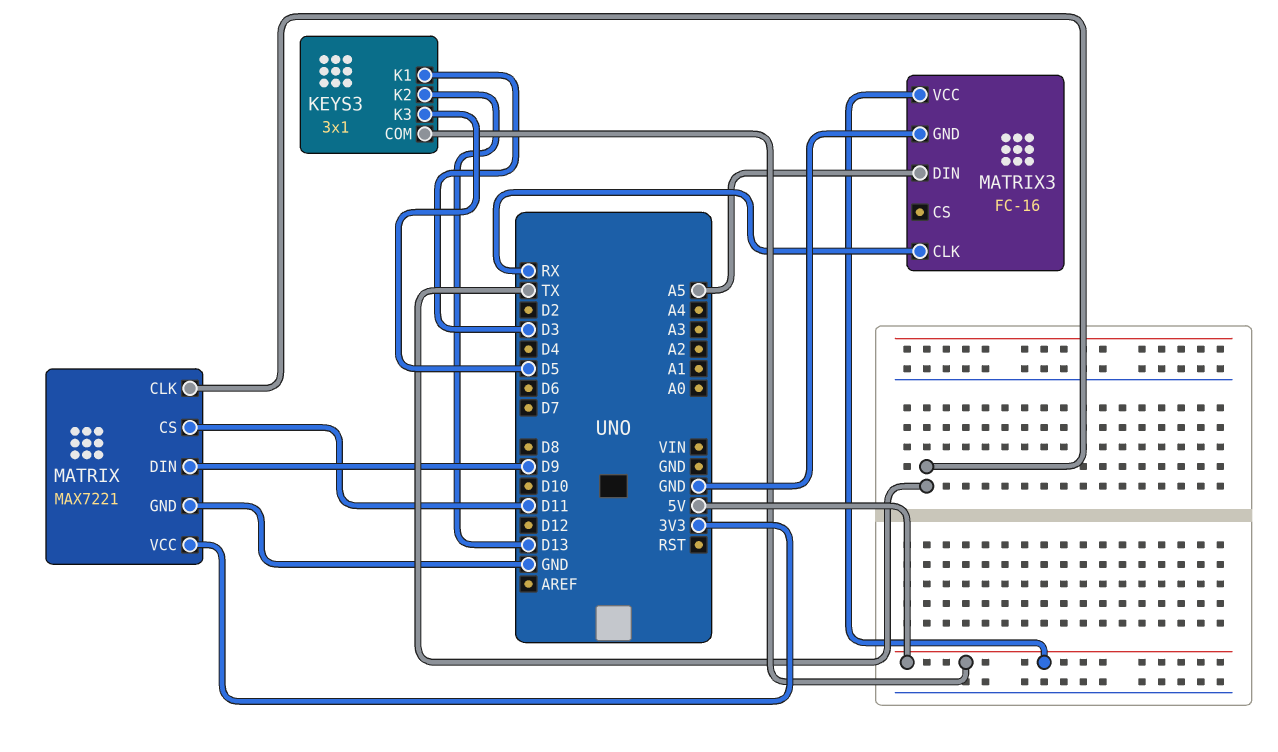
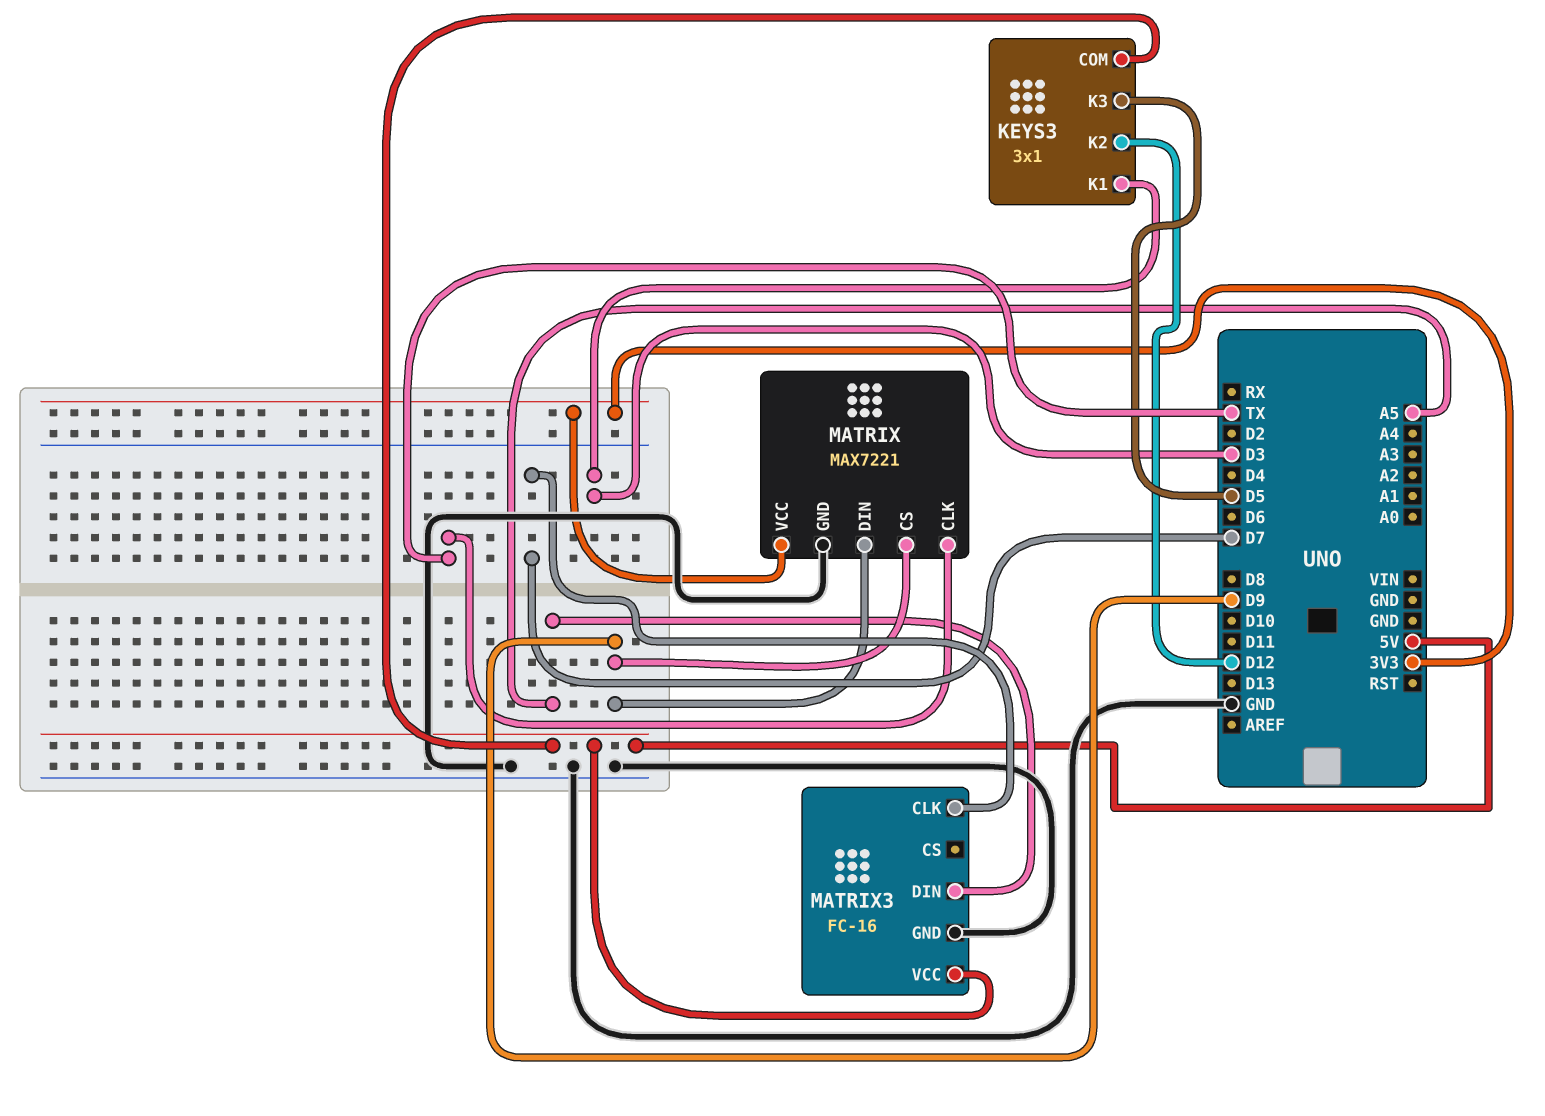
KEYS3 pin K2: D13 -> D12
MATRIX pin CS: D11 -> D9
MATRIX3 pin CLK: RX -> D7

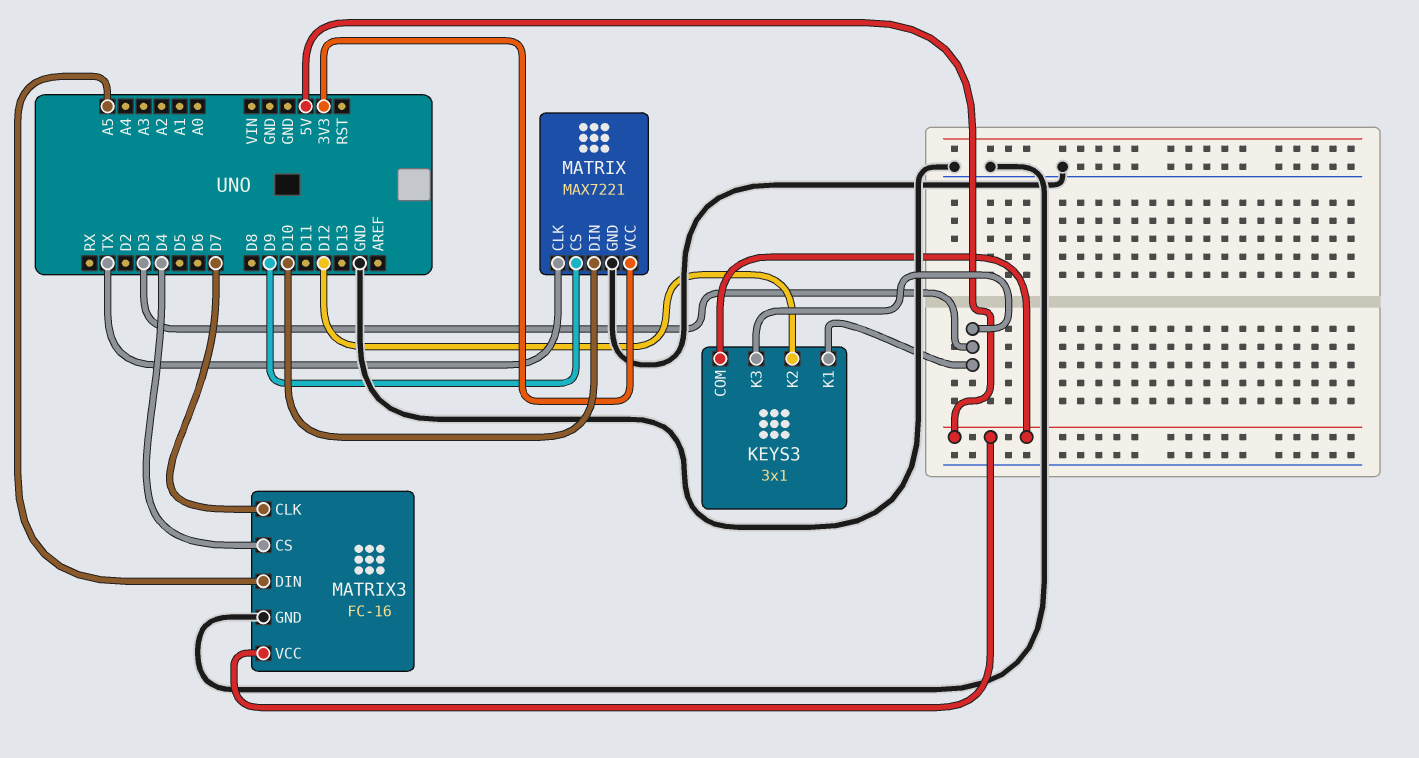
KEYS3 pin K3: D5 -> D3
MATRIX pin DIN: D9 -> D10
MATRIX3 pin CS: none -> D4

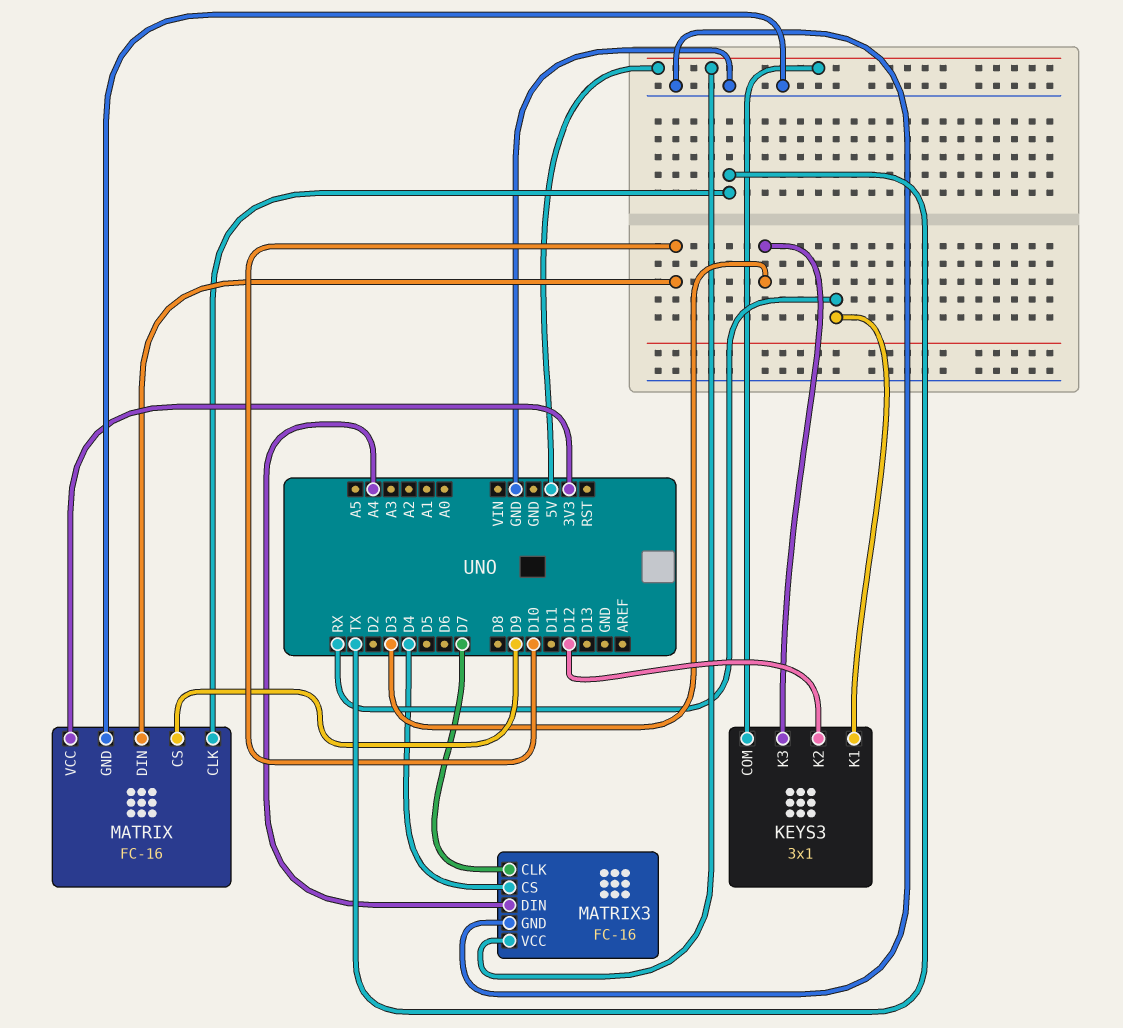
KEYS3 pin K1: D3 -> RX
MATRIX: MAX7221 -> FC-16
MATRIX3 pin DIN: A5 -> A4

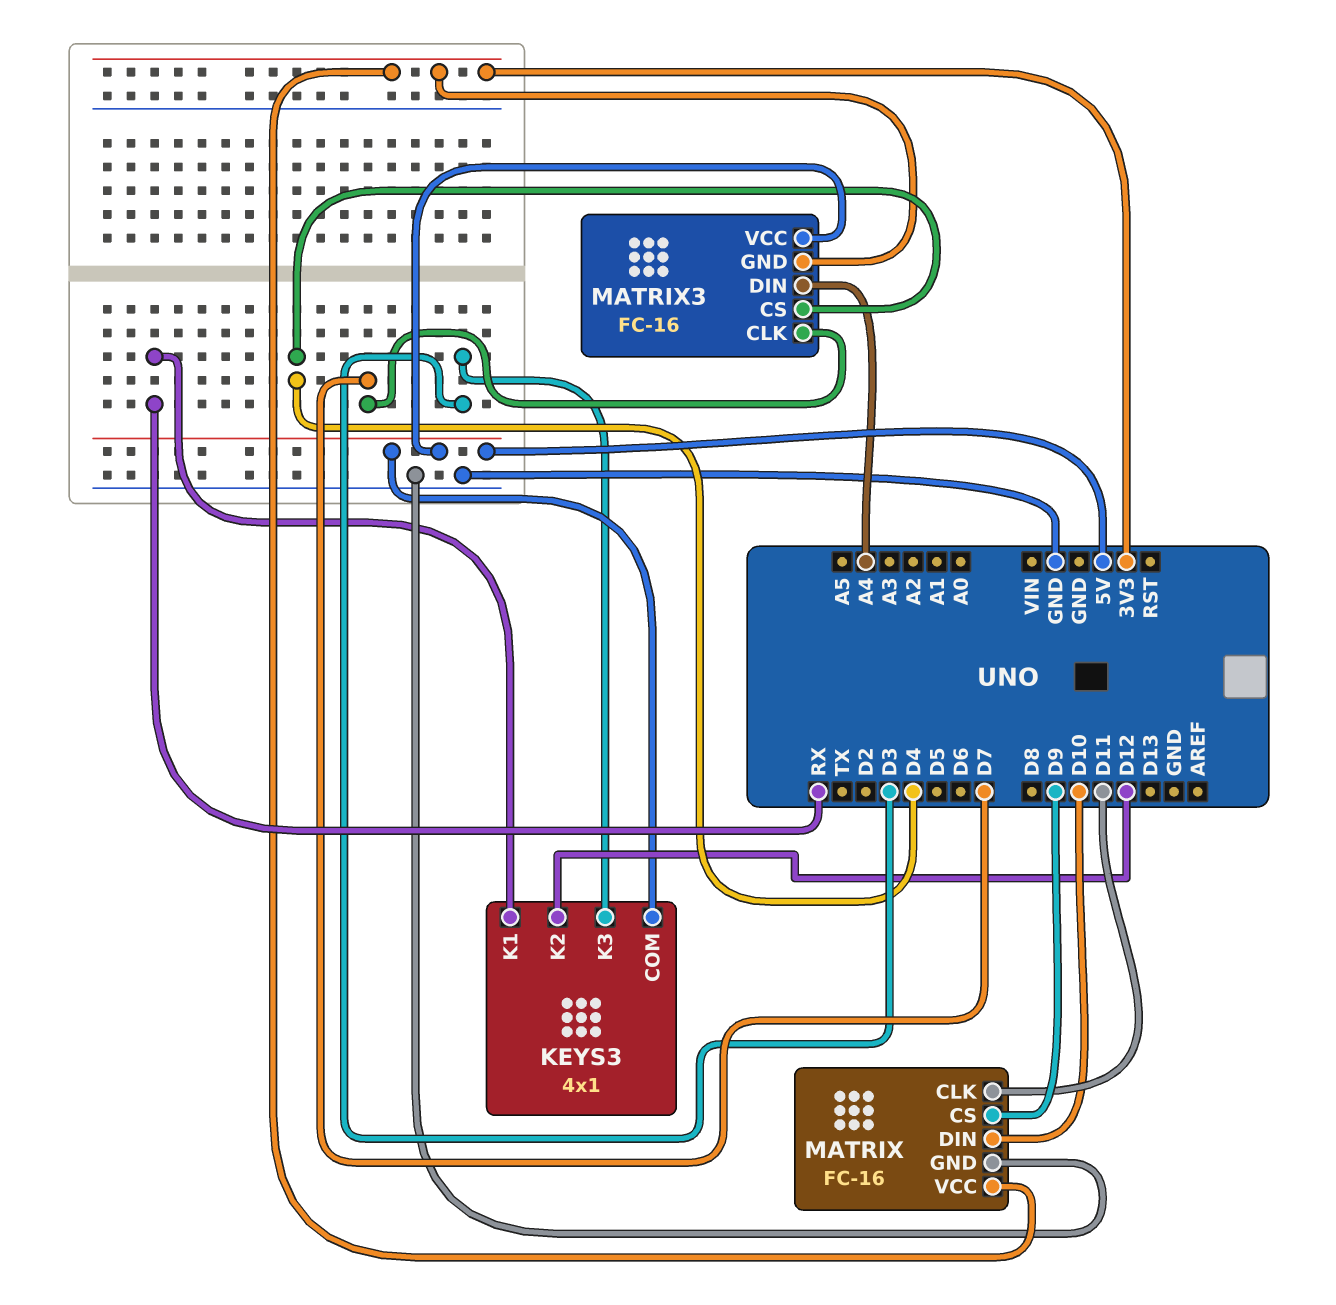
KEYS3: 3x1 -> 4x1
MATRIX pin CLK: TX -> D11
MATRIX3 pin GND: GND -> 3V3

